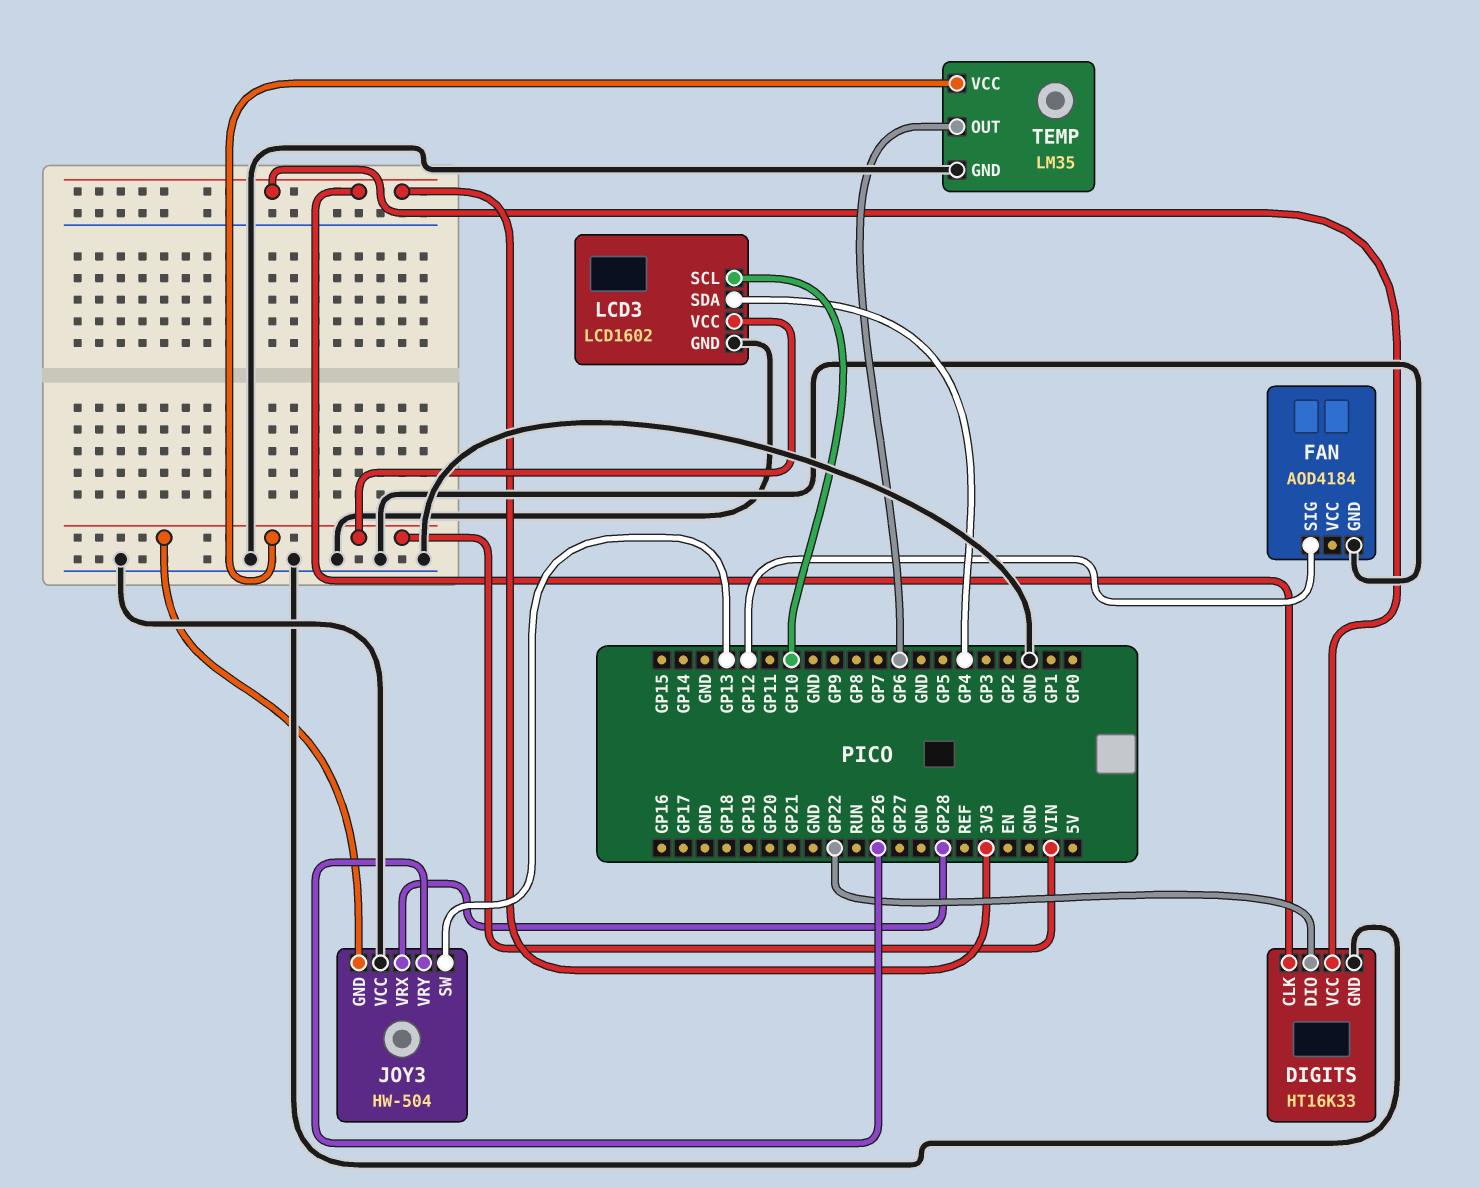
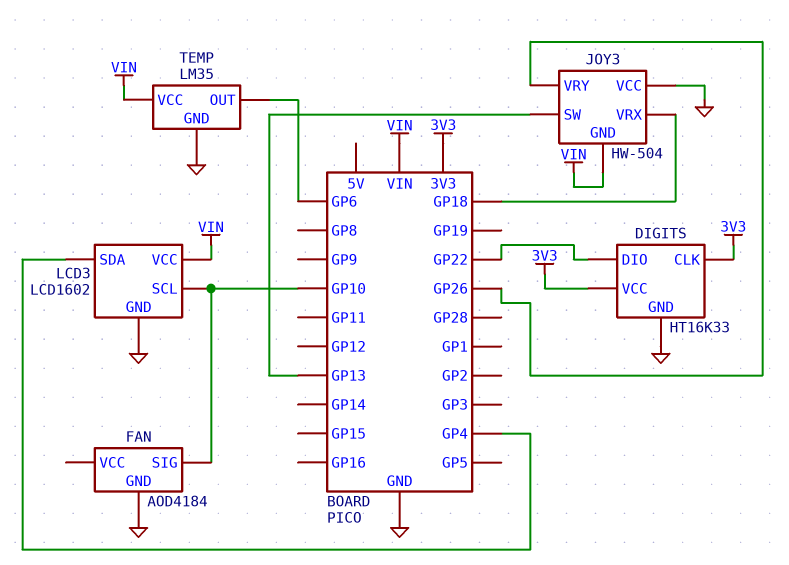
FAN pin SIG: GP12 -> GP10
JOY3 pin VRX: GP28 -> GP18

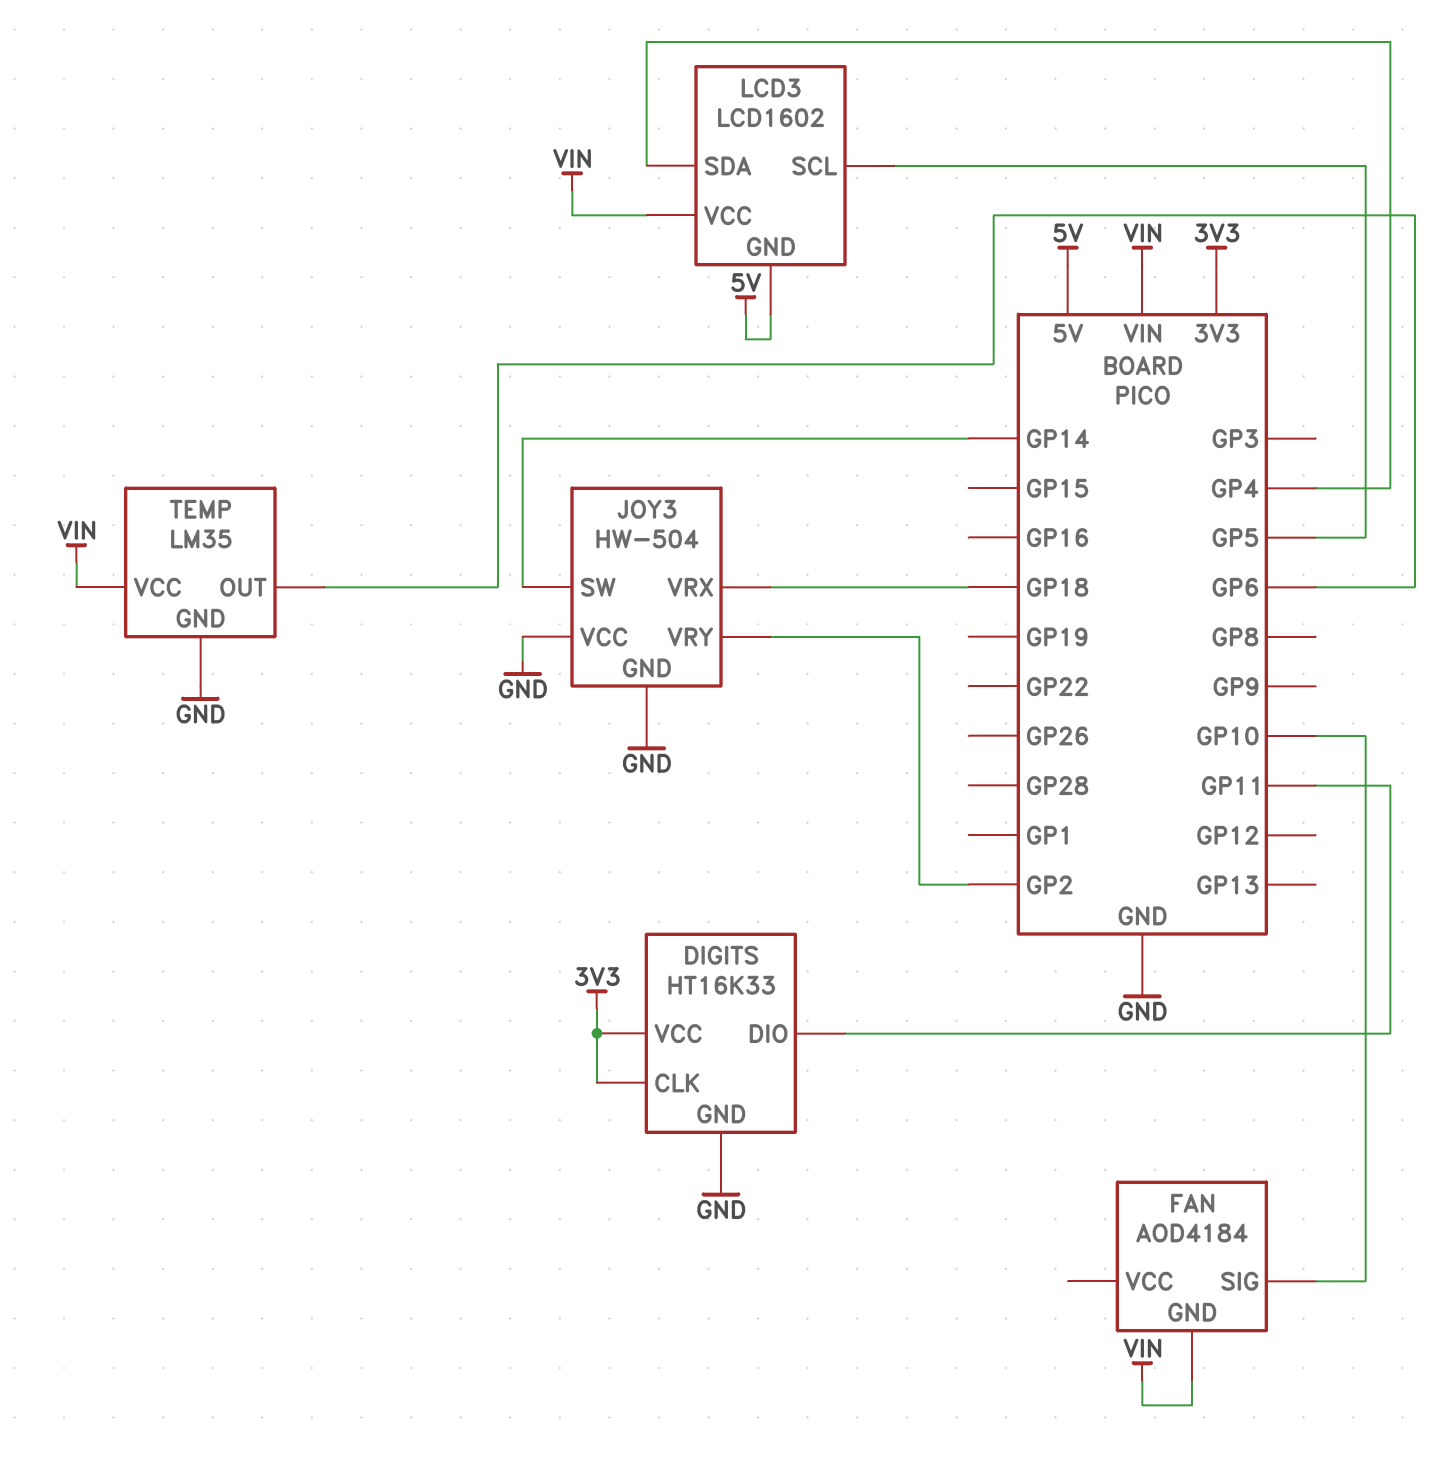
DIGITS pin DIO: GP22 -> GP11
FAN pin GND: GND -> VIN
JOY3 pin GND: VIN -> GND
JOY3 pin SW: GP13 -> GP14
JOY3 pin VRY: GP26 -> GP2
LCD3 pin GND: GND -> 5V
LCD3 pin SCL: GP10 -> GP5

